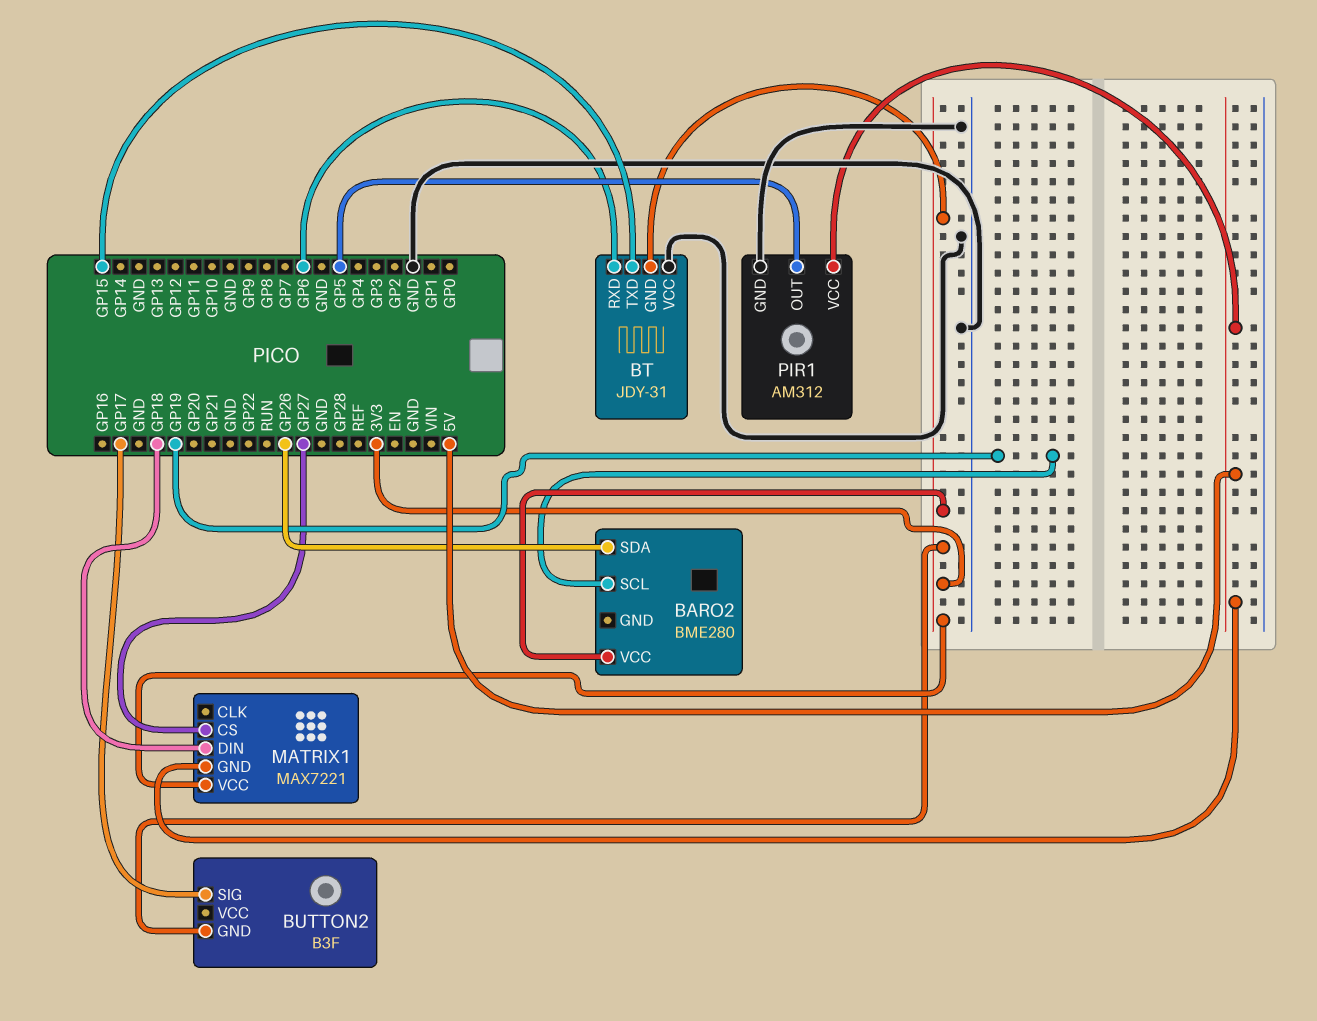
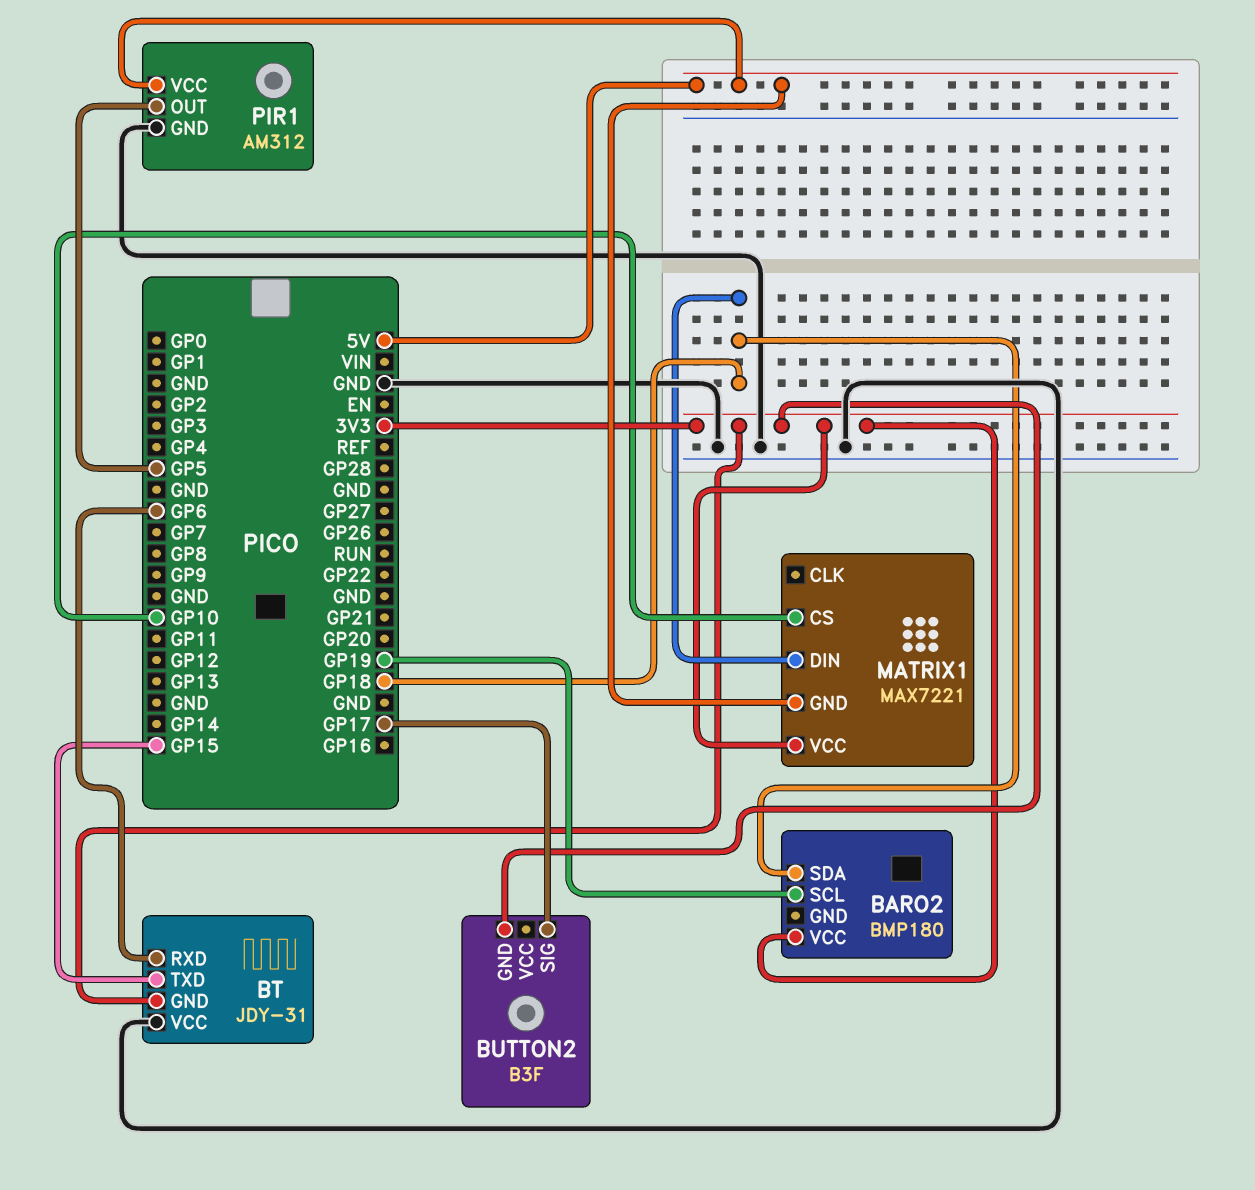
BARO2: BME280 -> BMP180
BARO2 pin SDA: GP26 -> GP18
MATRIX1 pin CS: GP27 -> GP10

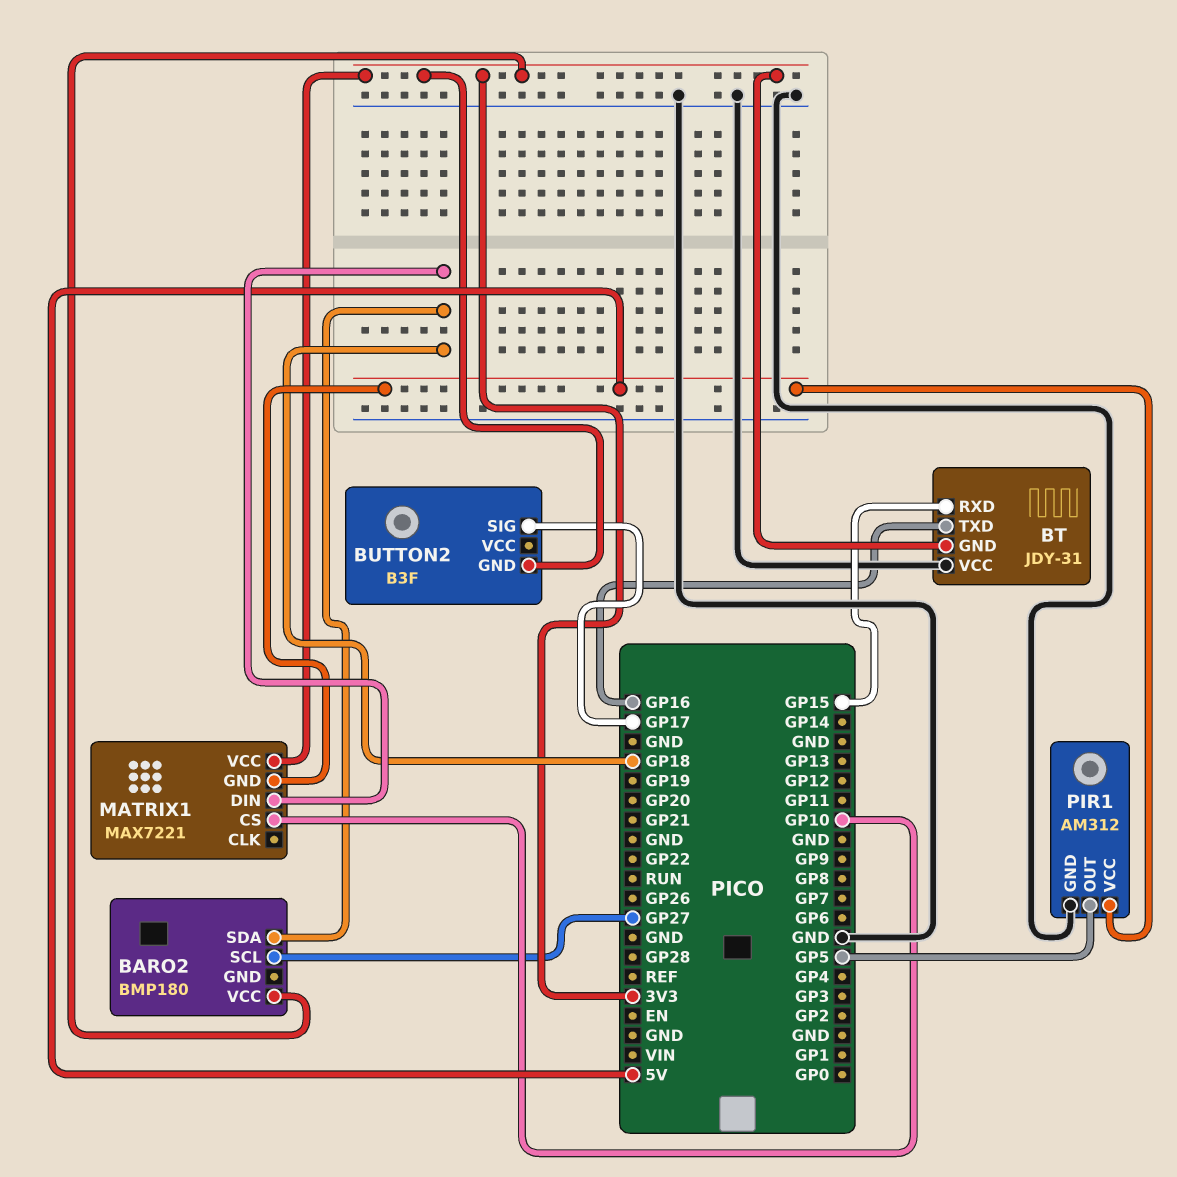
BARO2 pin SCL: GP19 -> GP27
BT pin RXD: GP6 -> GP15
BT pin TXD: GP15 -> GP16

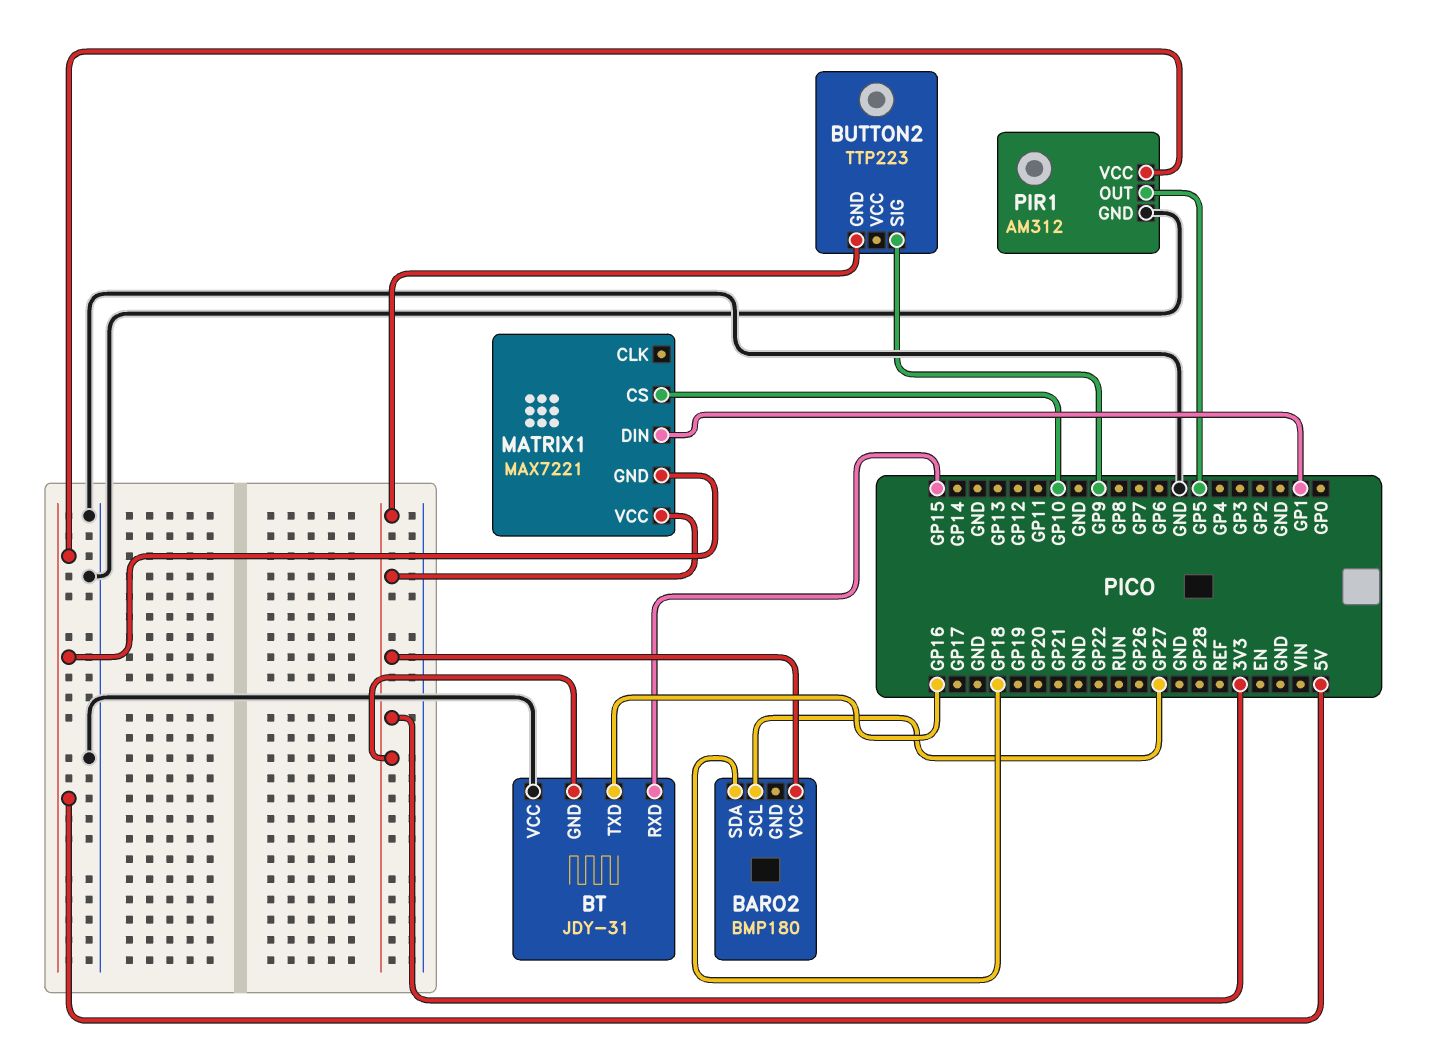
BUTTON2: B3F -> TTP223
BUTTON2 pin SIG: GP17 -> GP9
MATRIX1 pin DIN: GP18 -> GP1

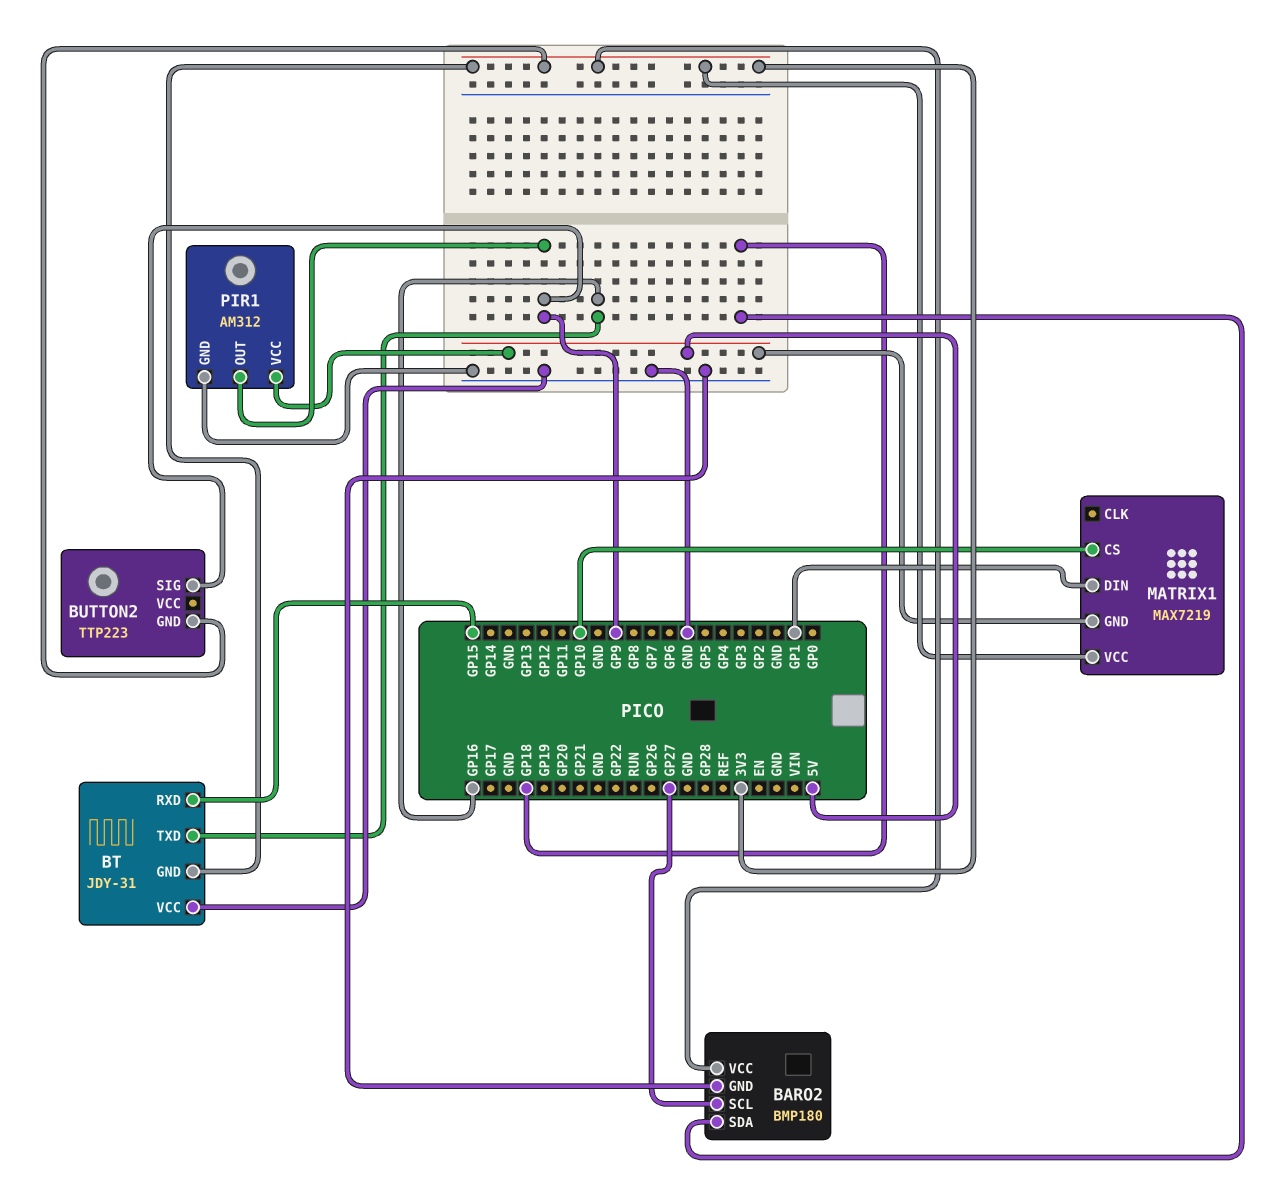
BARO2 pin GND: none -> GND
MATRIX1: MAX7221 -> MAX7219
PIR1 pin OUT: GP5 -> GP9

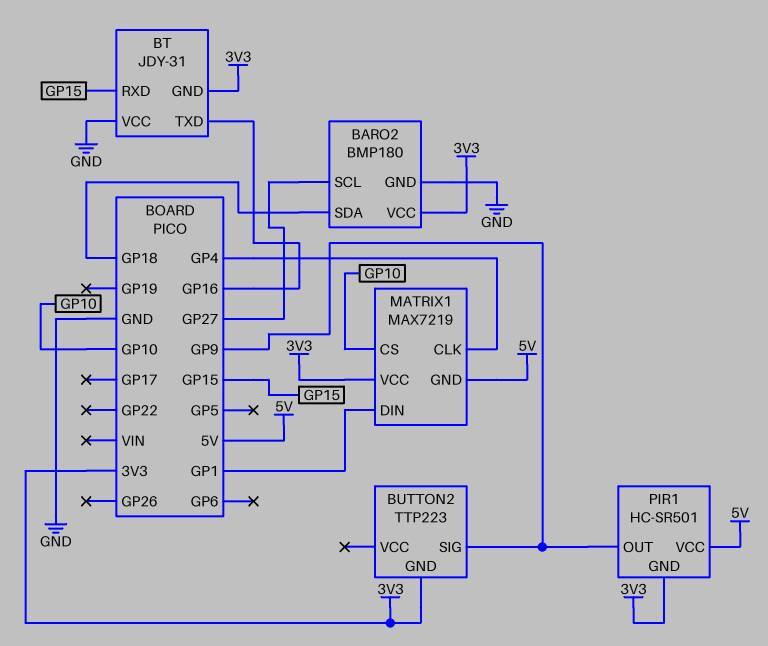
MATRIX1 pin CLK: none -> GP4
PIR1: AM312 -> HC-SR501
PIR1 pin GND: GND -> 3V3

